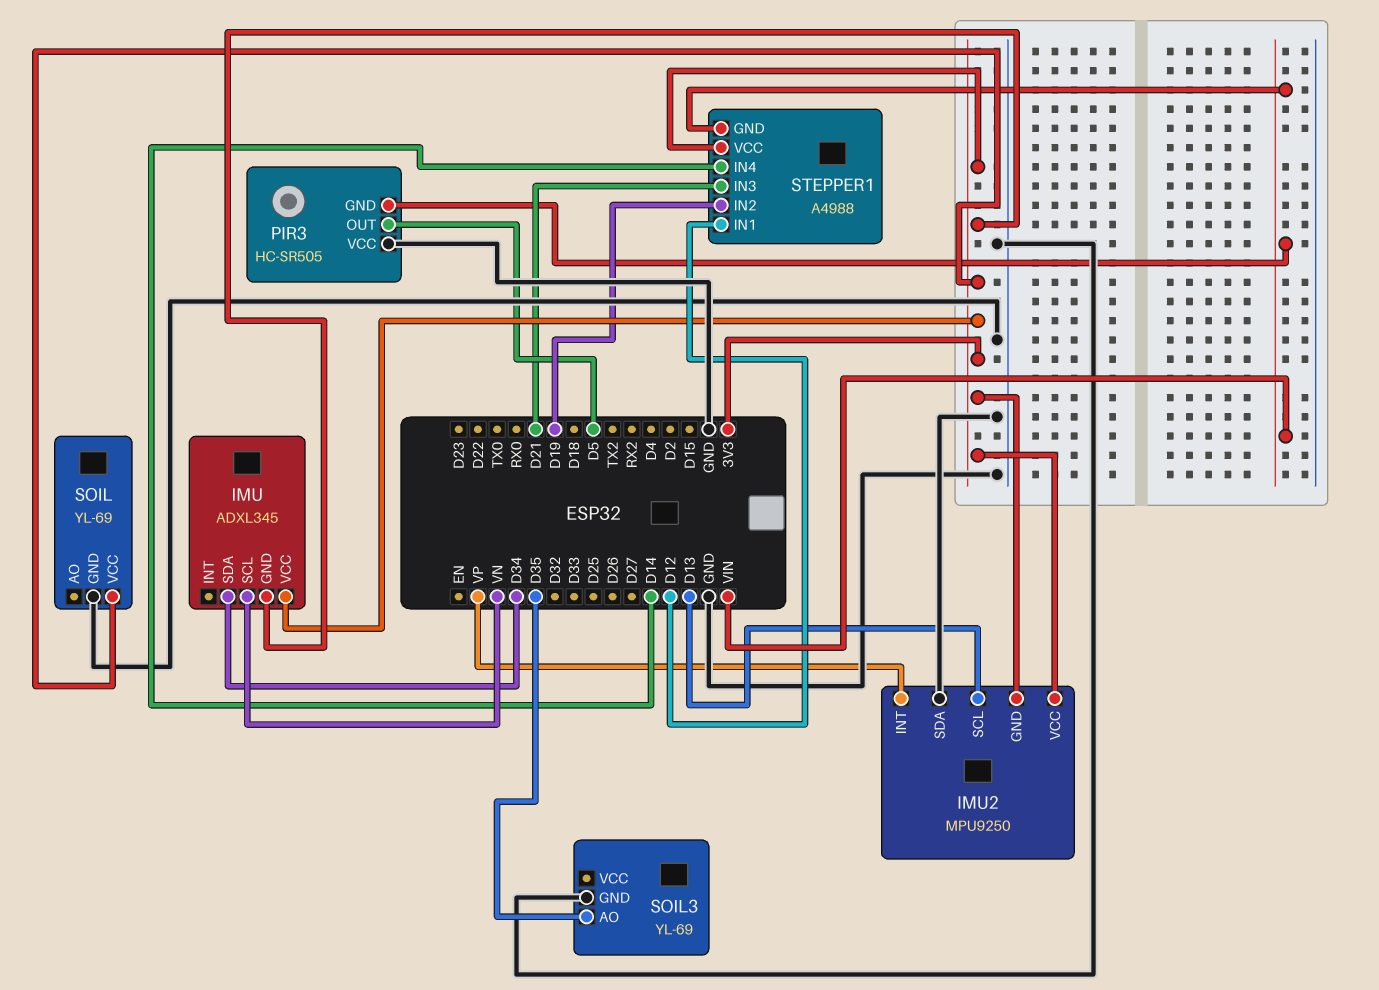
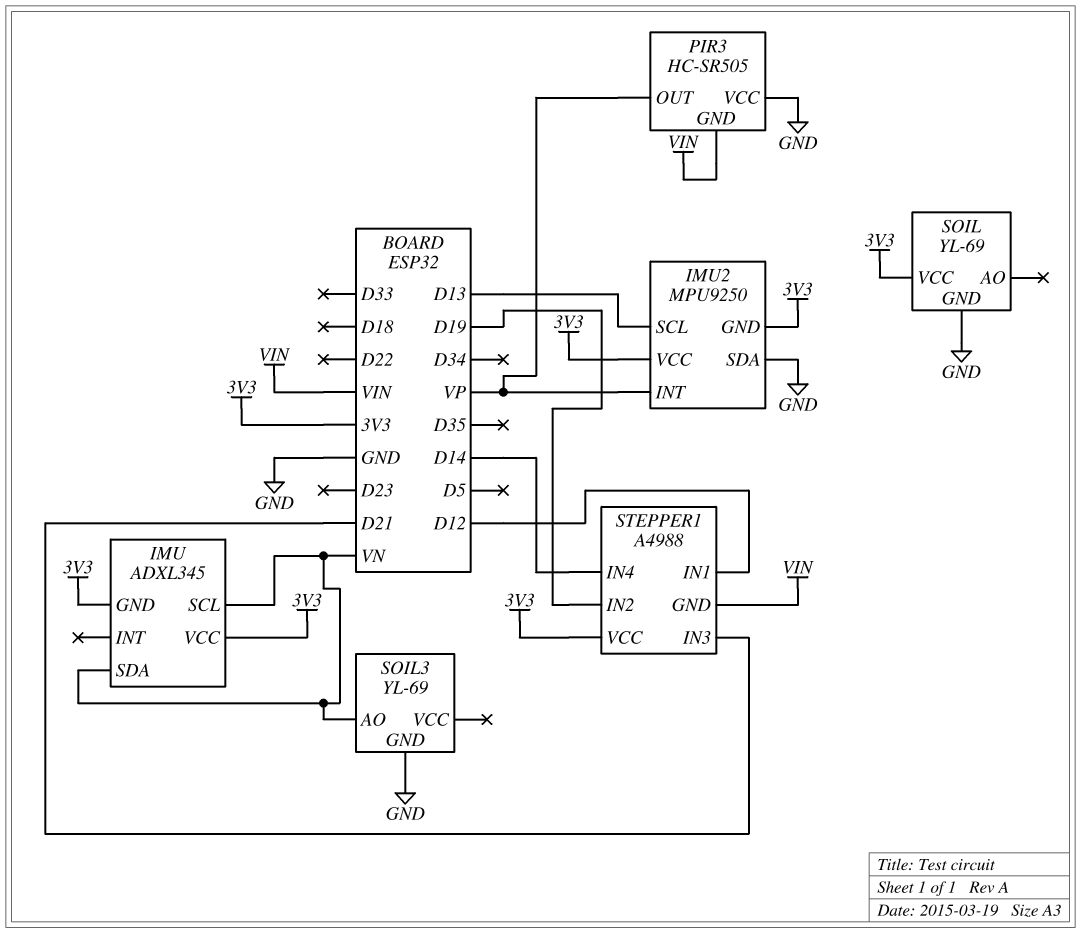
IMU pin SDA: D34 -> VN
PIR3 pin OUT: D5 -> VP
SOIL3 pin AO: D35 -> VN

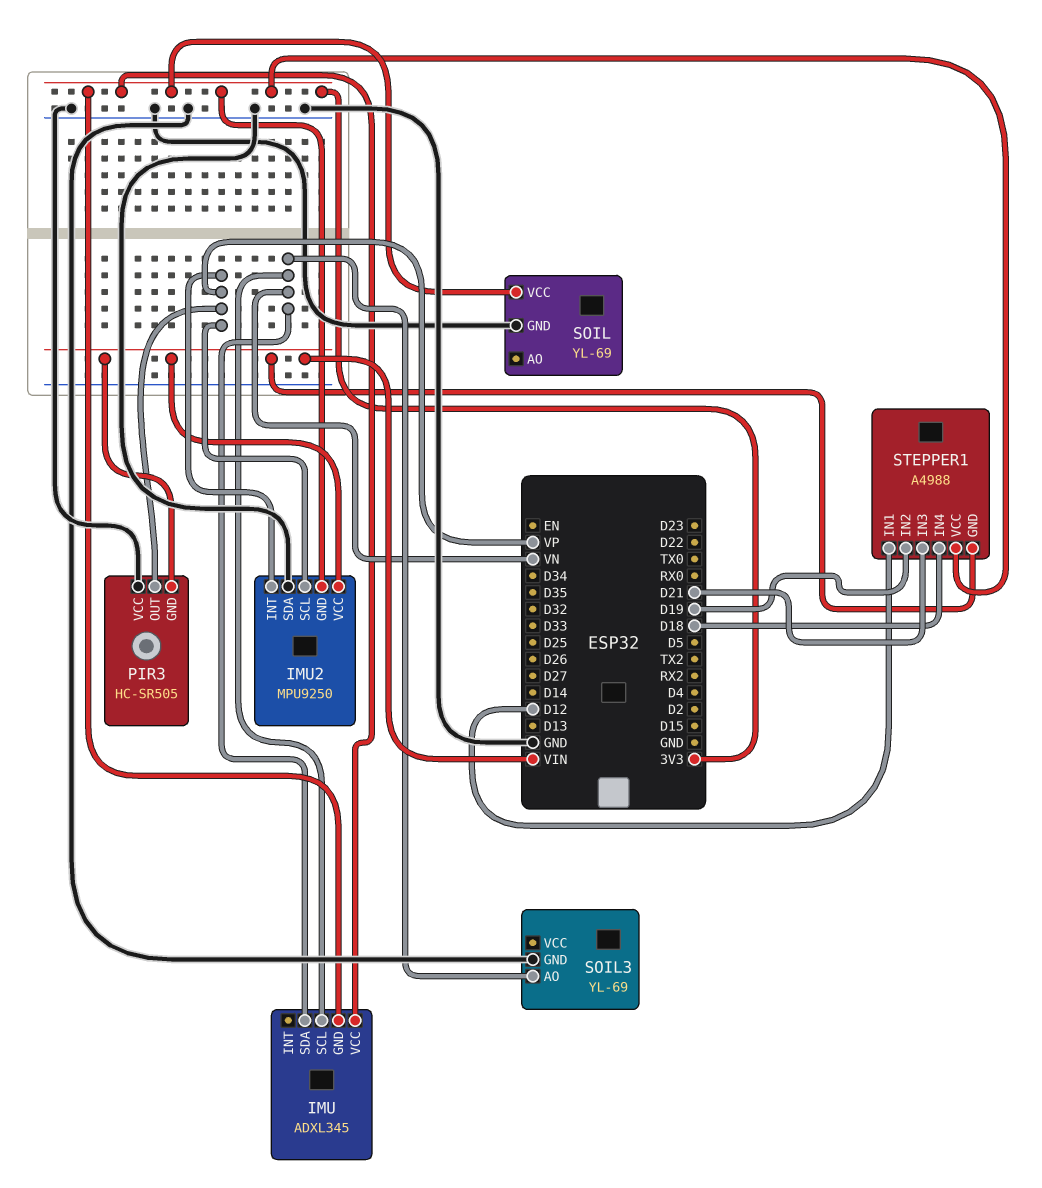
IMU2 pin SCL: D13 -> VP
IMU2 pin VCC: 3V3 -> VIN
STEPPER1 pin IN4: D14 -> D18

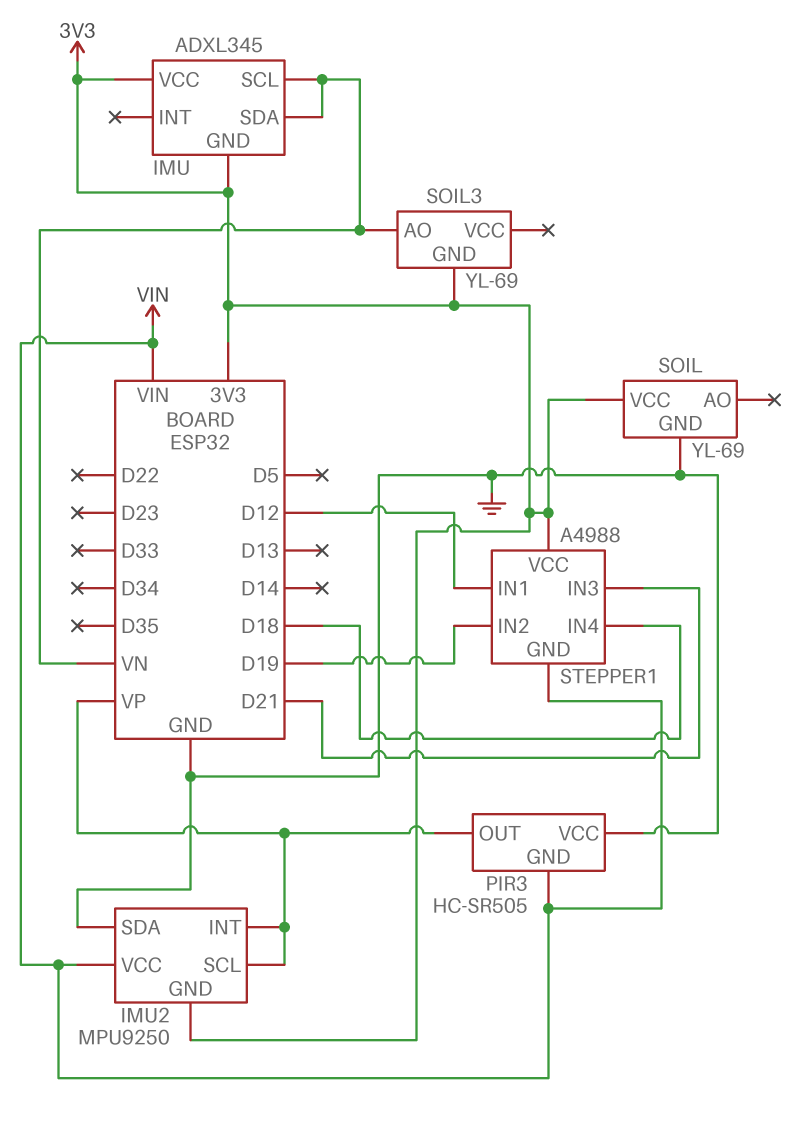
SOIL3 pin GND: GND -> 3V3

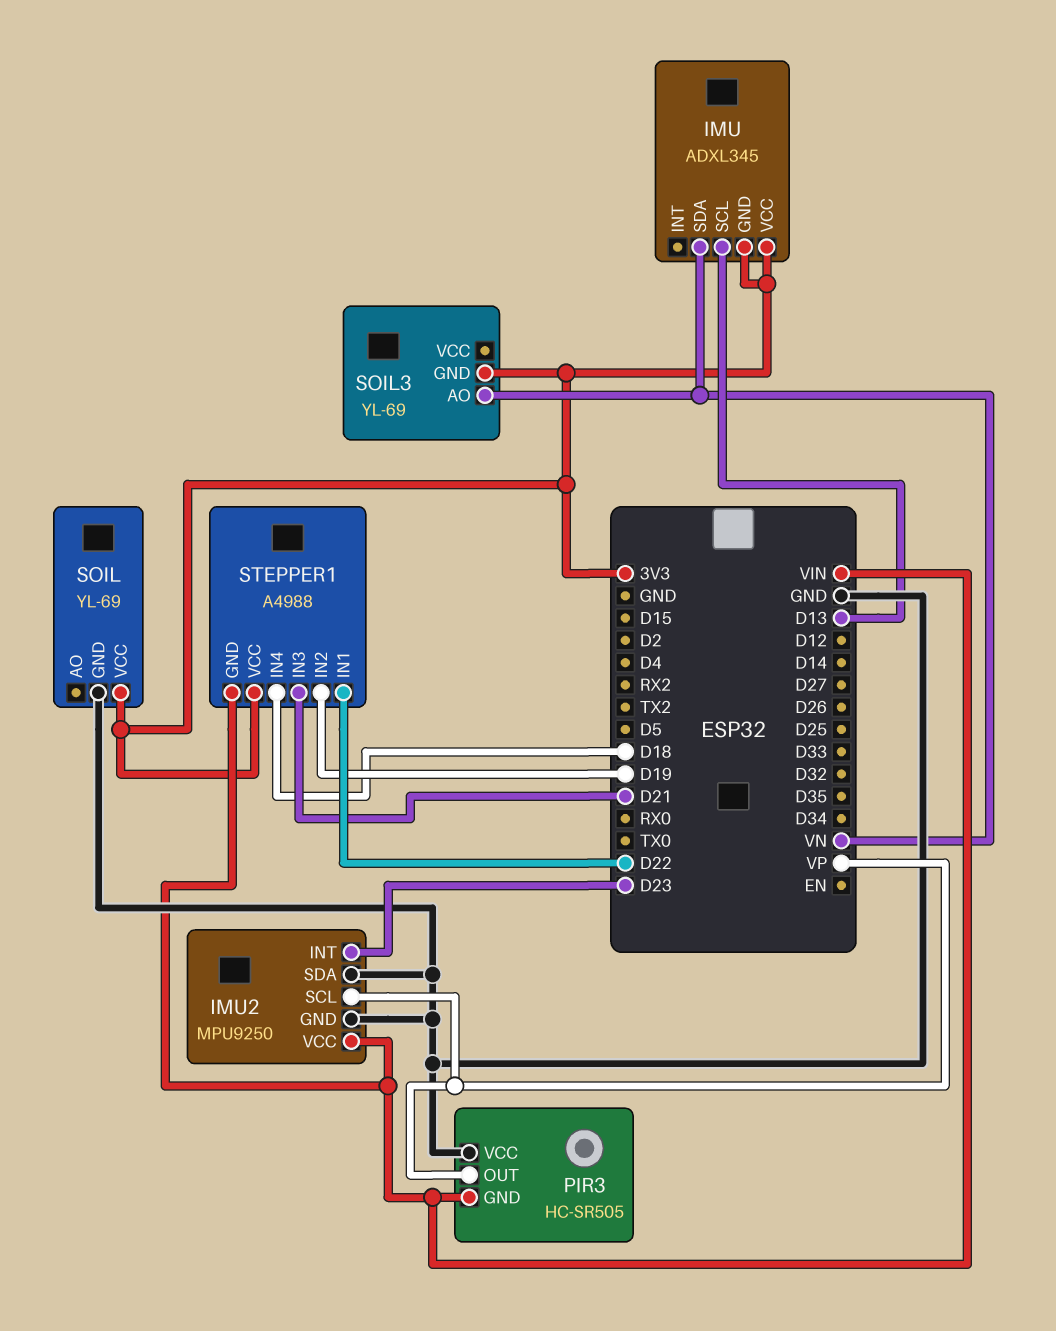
IMU pin SCL: VN -> D13
IMU2 pin GND: 3V3 -> GND
IMU2 pin INT: VP -> D23
STEPPER1 pin IN1: D12 -> D22

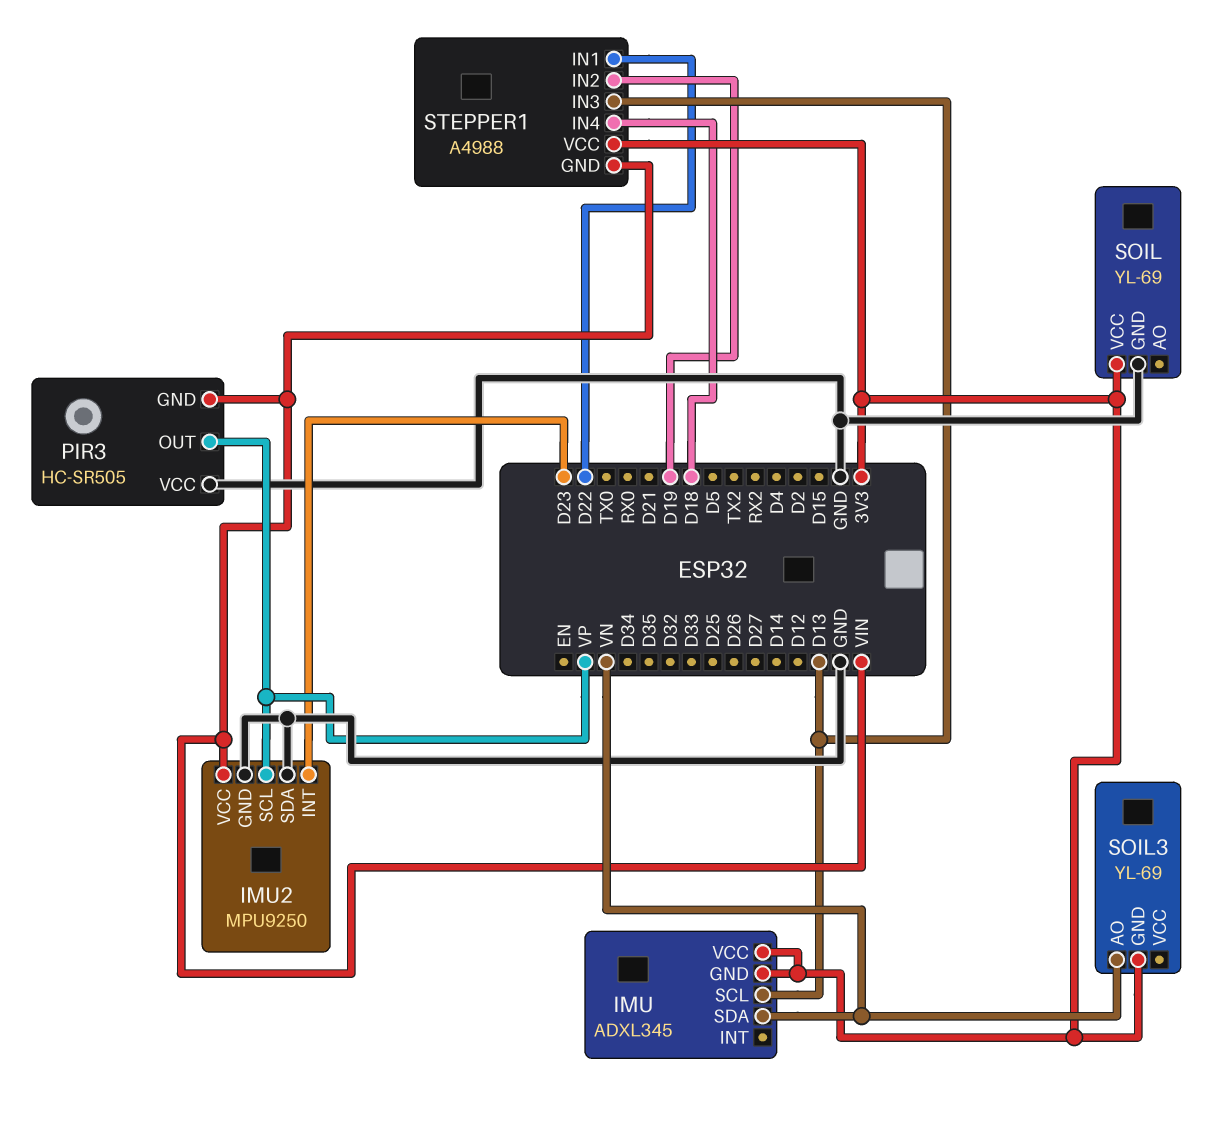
STEPPER1 pin IN3: D21 -> D13

